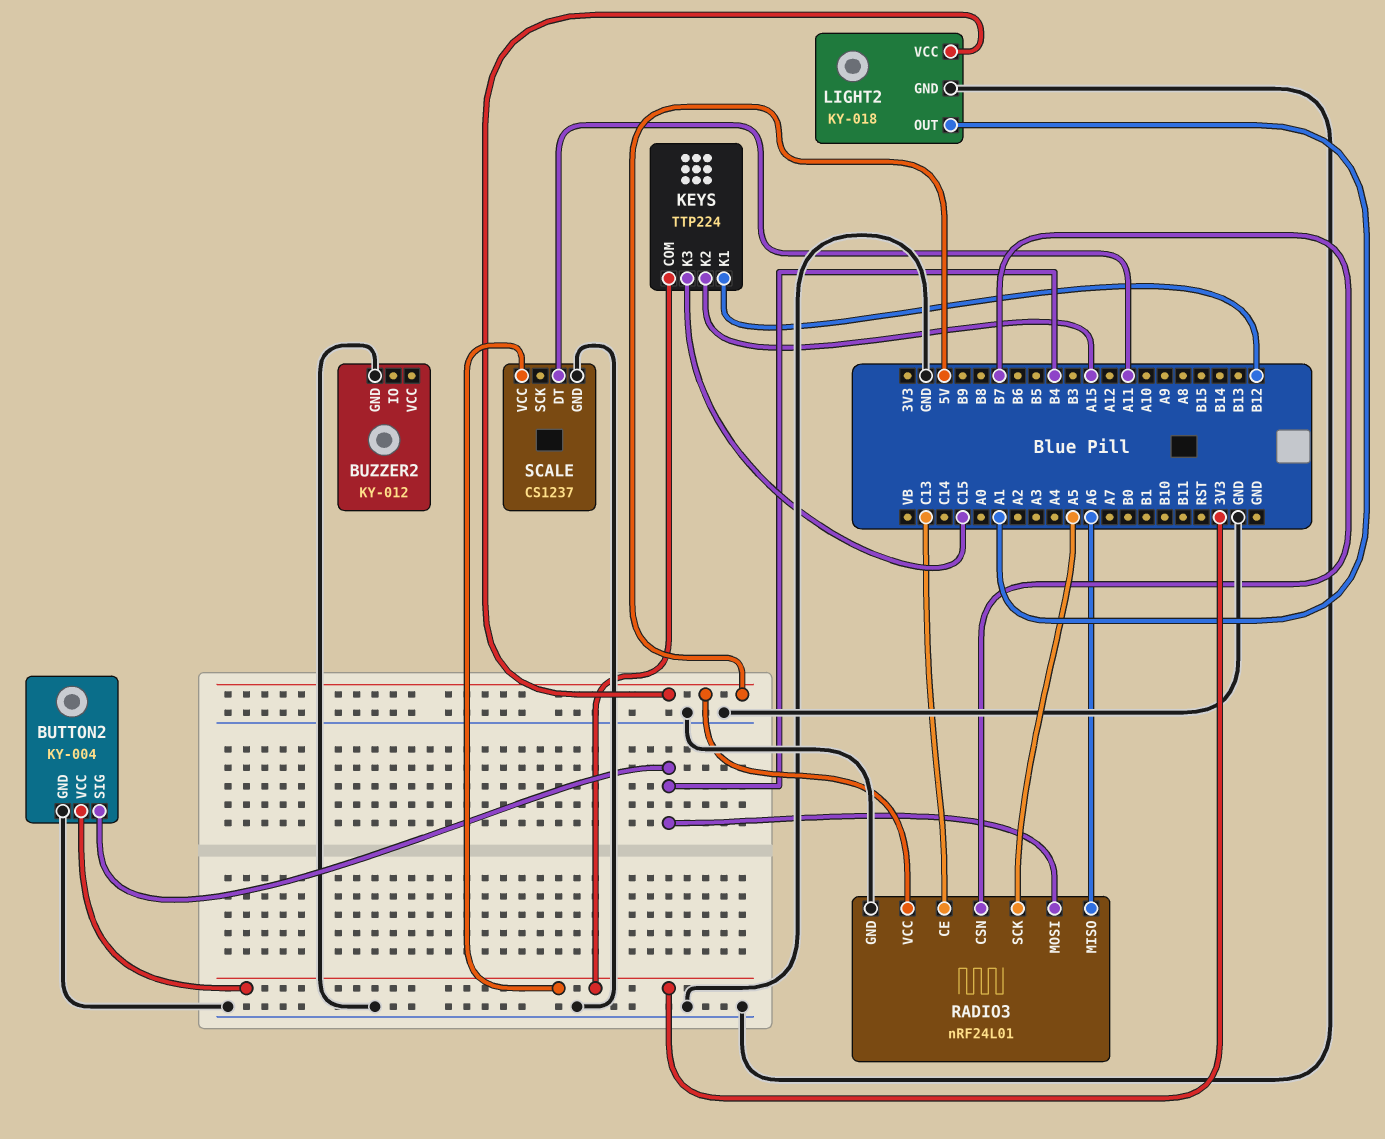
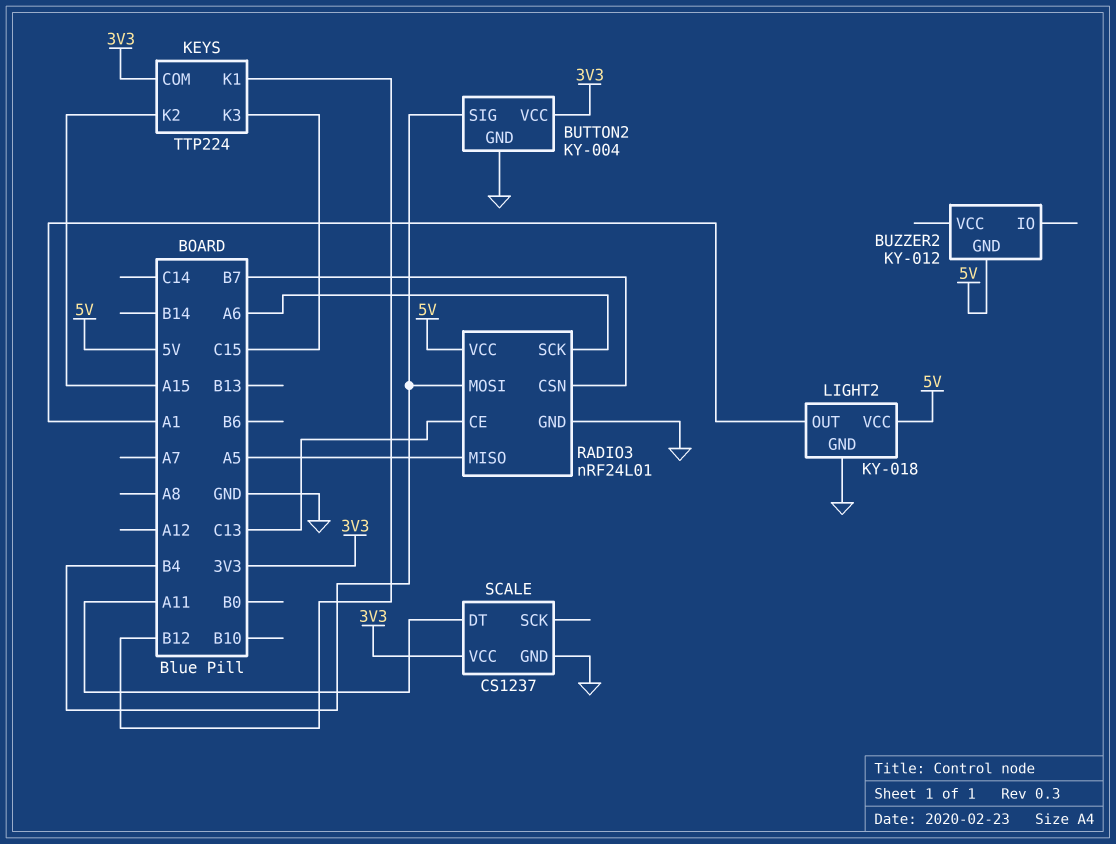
BUZZER2 pin GND: GND -> 5V
RADIO3 pin MISO: A6 -> A5
RADIO3 pin SCK: A5 -> A6

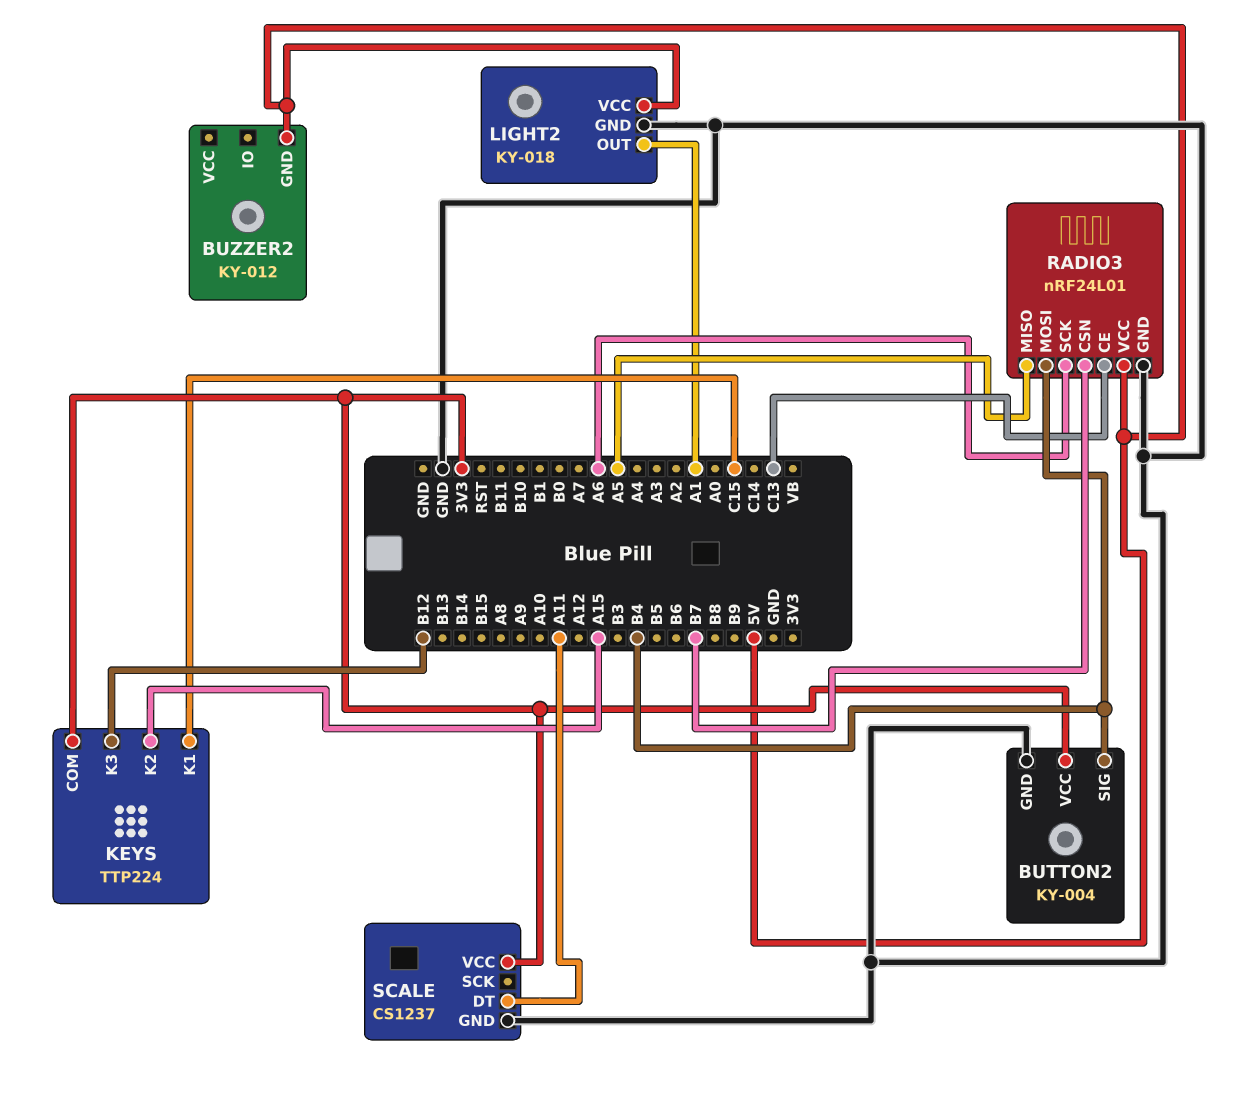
KEYS pin K1: B12 -> C15
KEYS pin K3: C15 -> B12

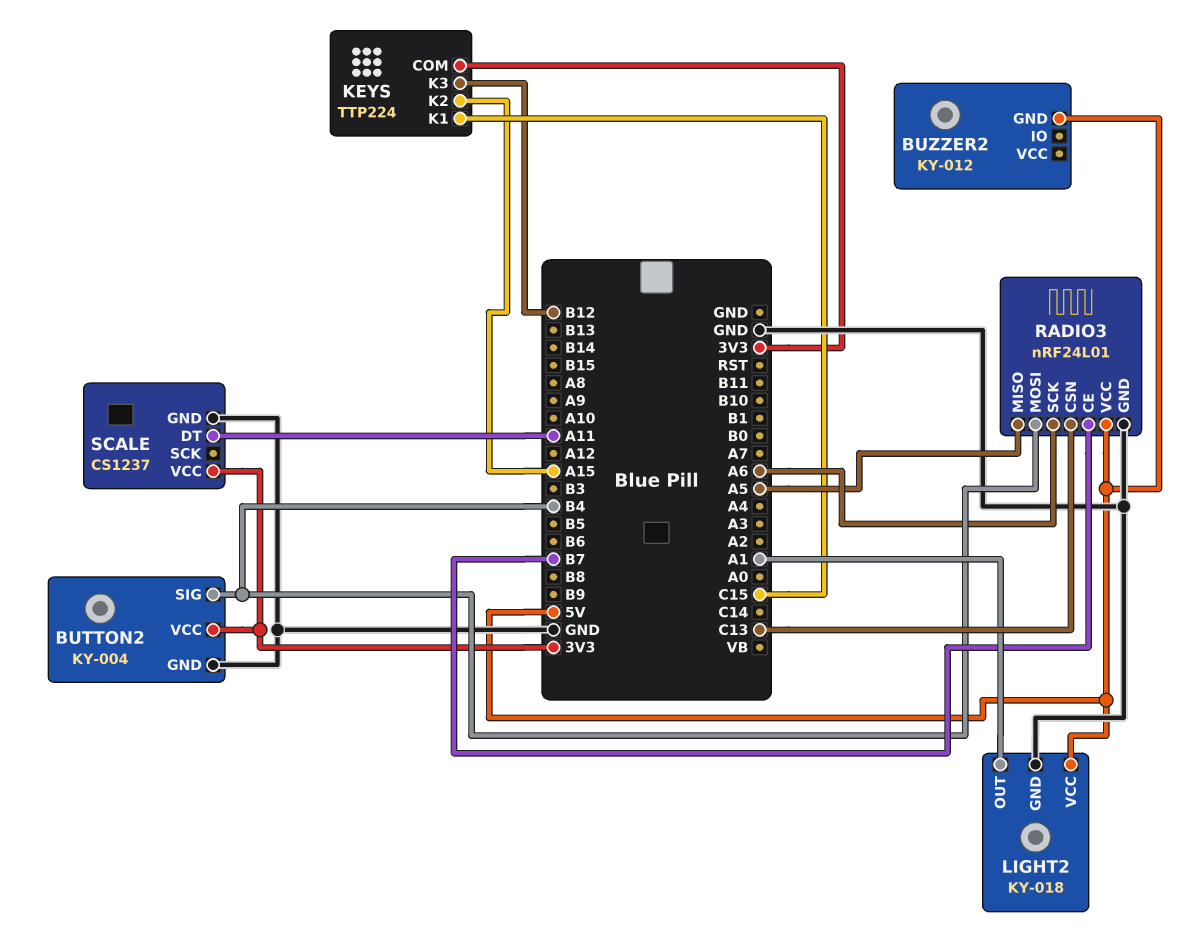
RADIO3 pin CE: C13 -> B7
RADIO3 pin CSN: B7 -> C13

